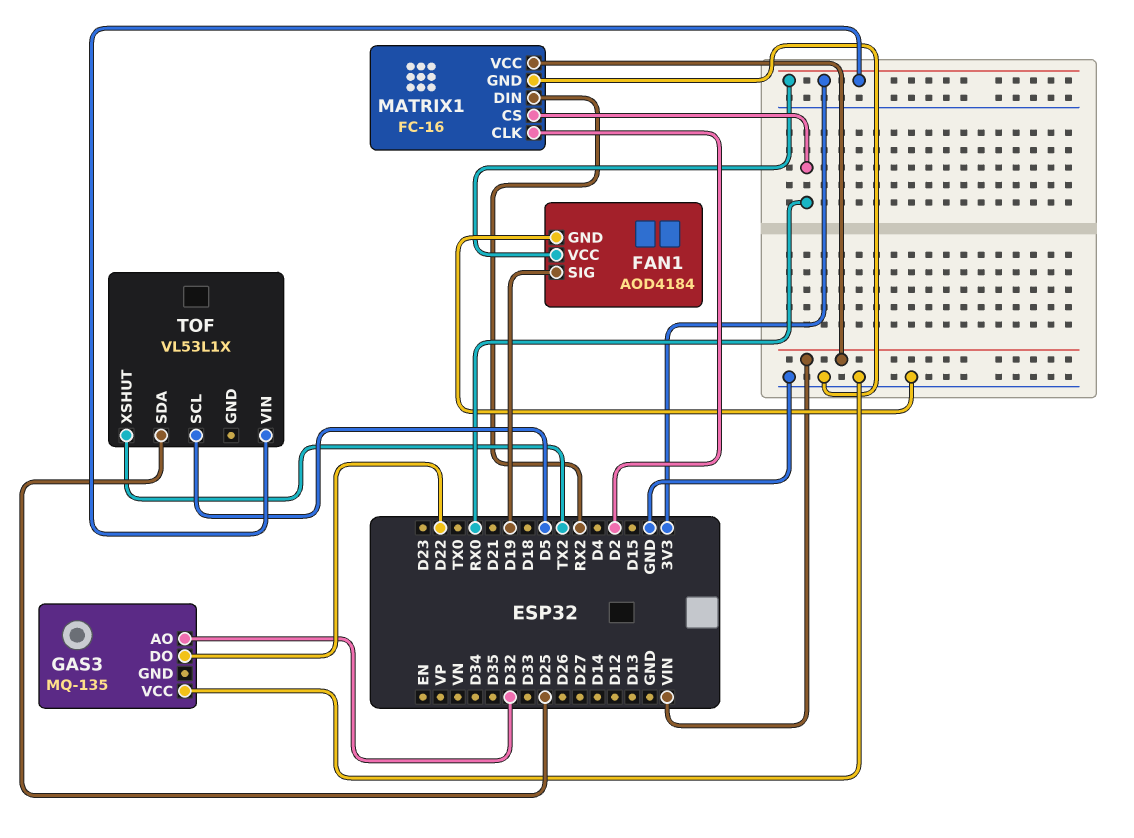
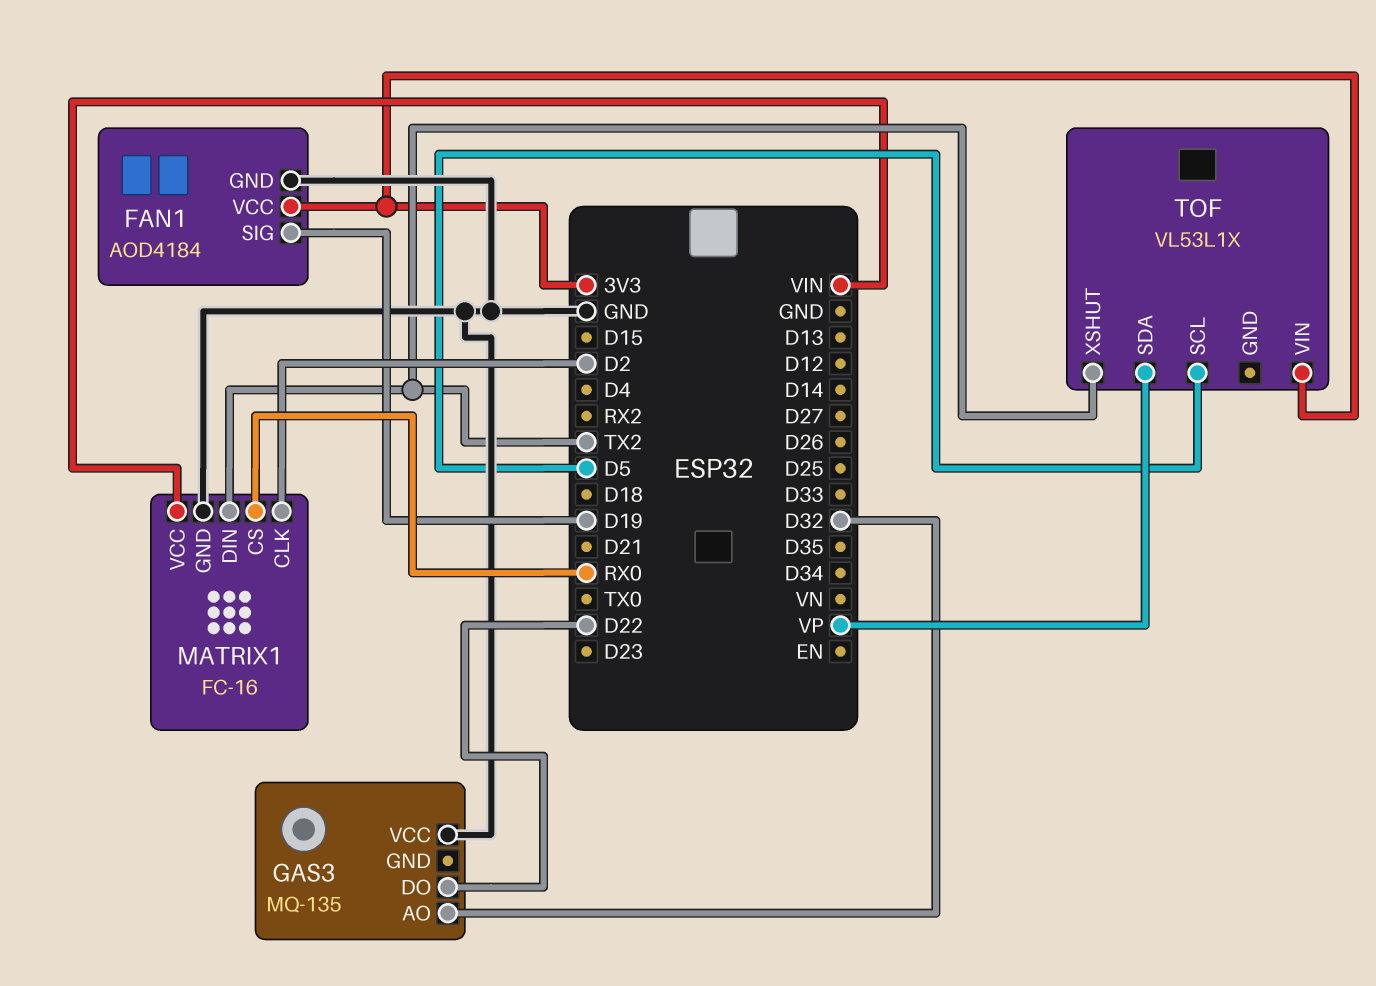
MATRIX1 pin DIN: RX2 -> TX2
TOF pin SDA: D25 -> VP

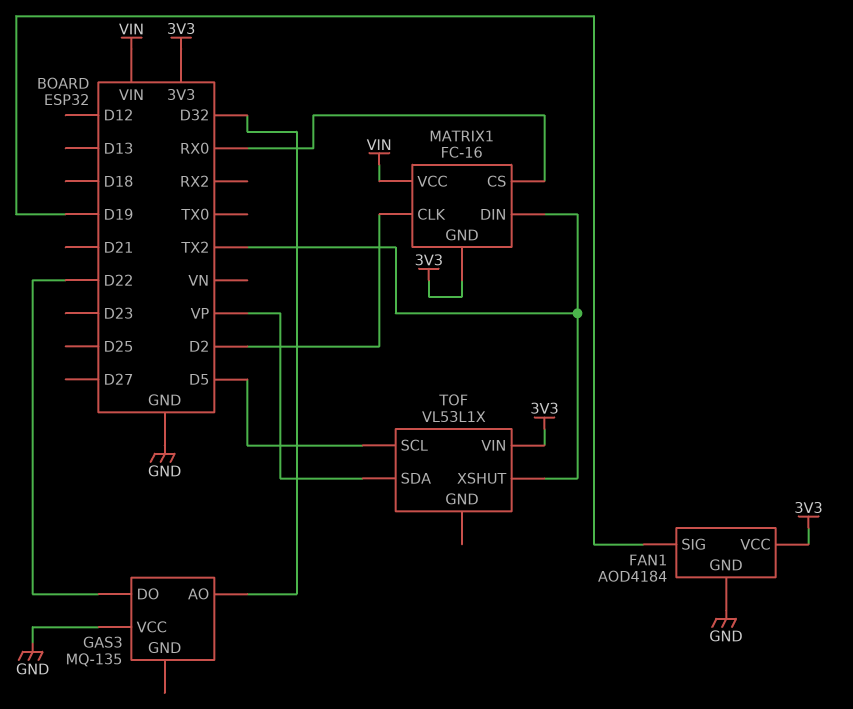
MATRIX1 pin GND: GND -> 3V3

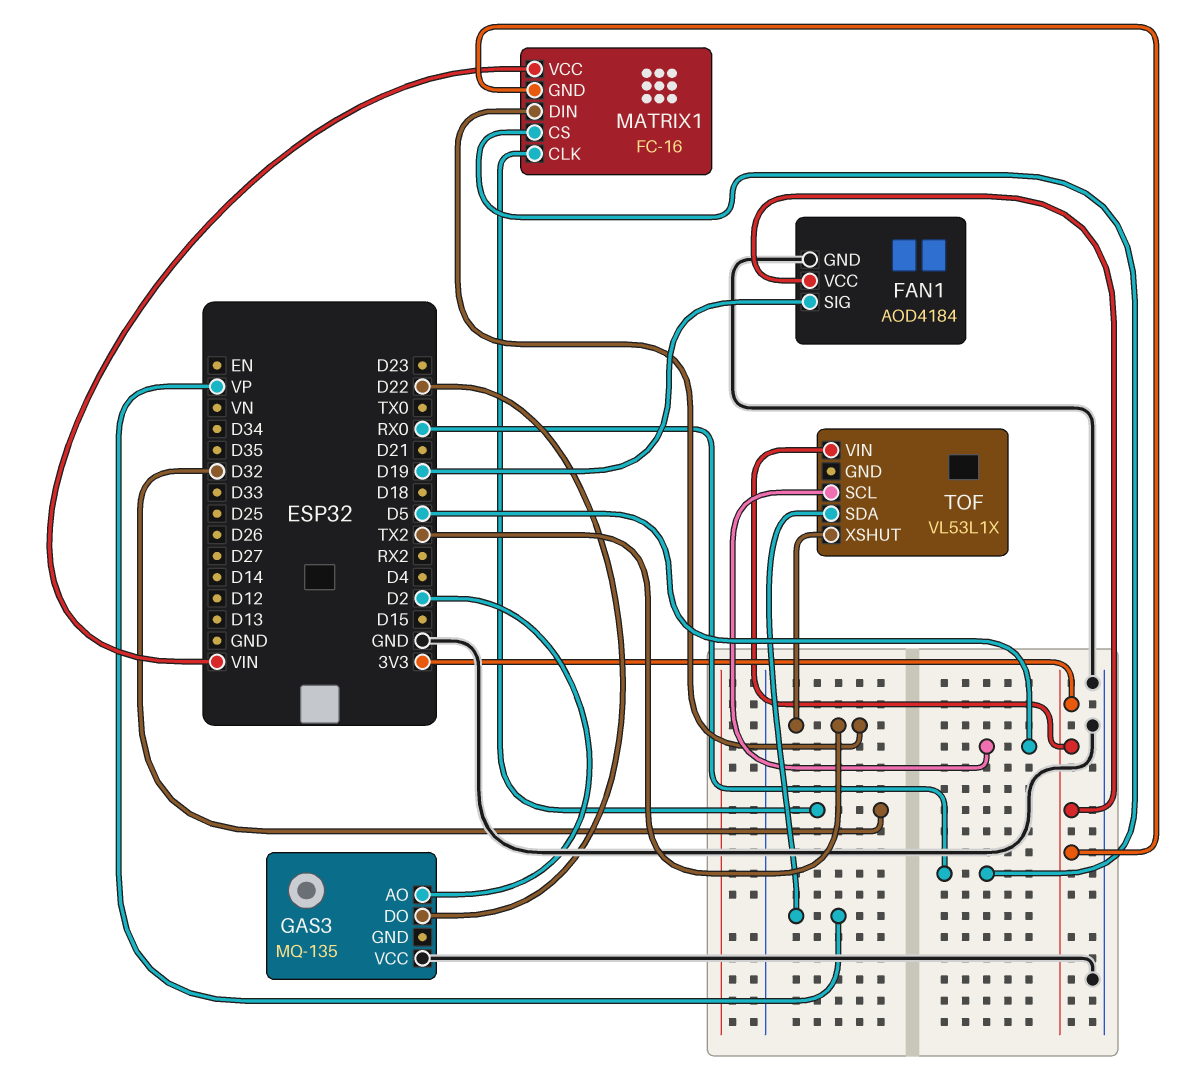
GAS3 pin AO: D32 -> D2
MATRIX1 pin CLK: D2 -> D32

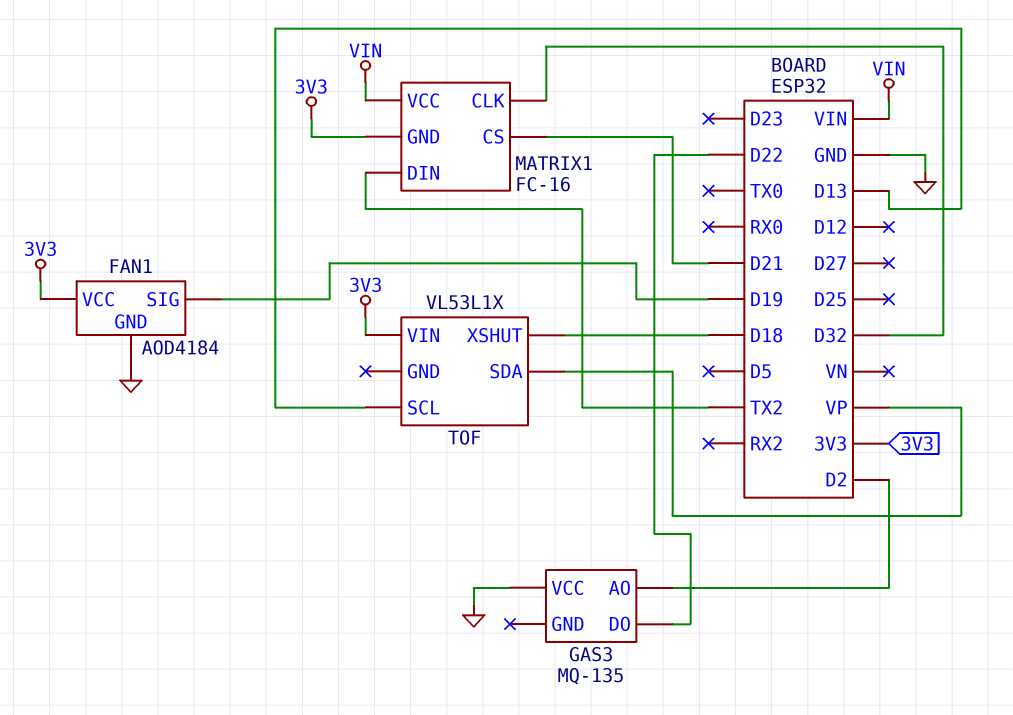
MATRIX1 pin CS: RX0 -> D21
TOF pin SCL: D5 -> D13
TOF pin XSHUT: TX2 -> D18

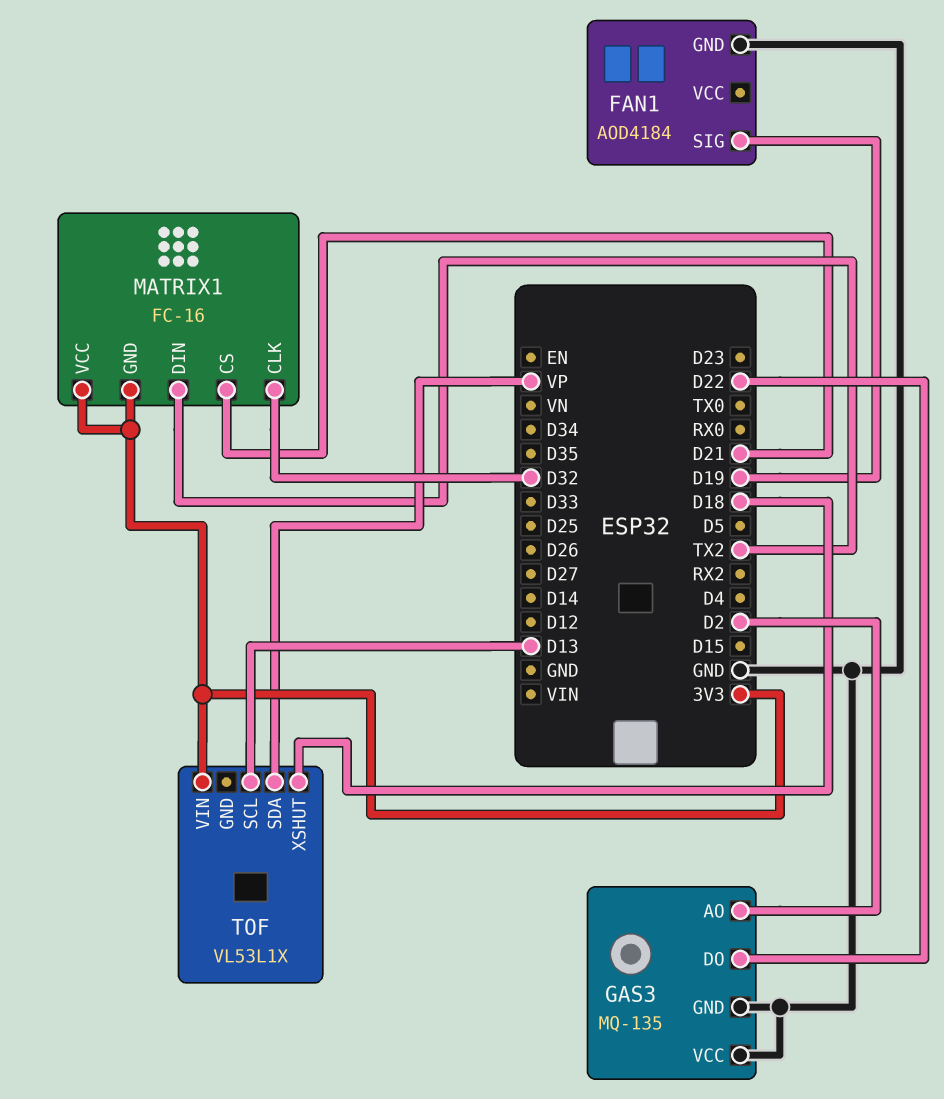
FAN1 pin VCC: 3V3 -> none
GAS3 pin GND: none -> GND
MATRIX1 pin VCC: VIN -> 3V3

